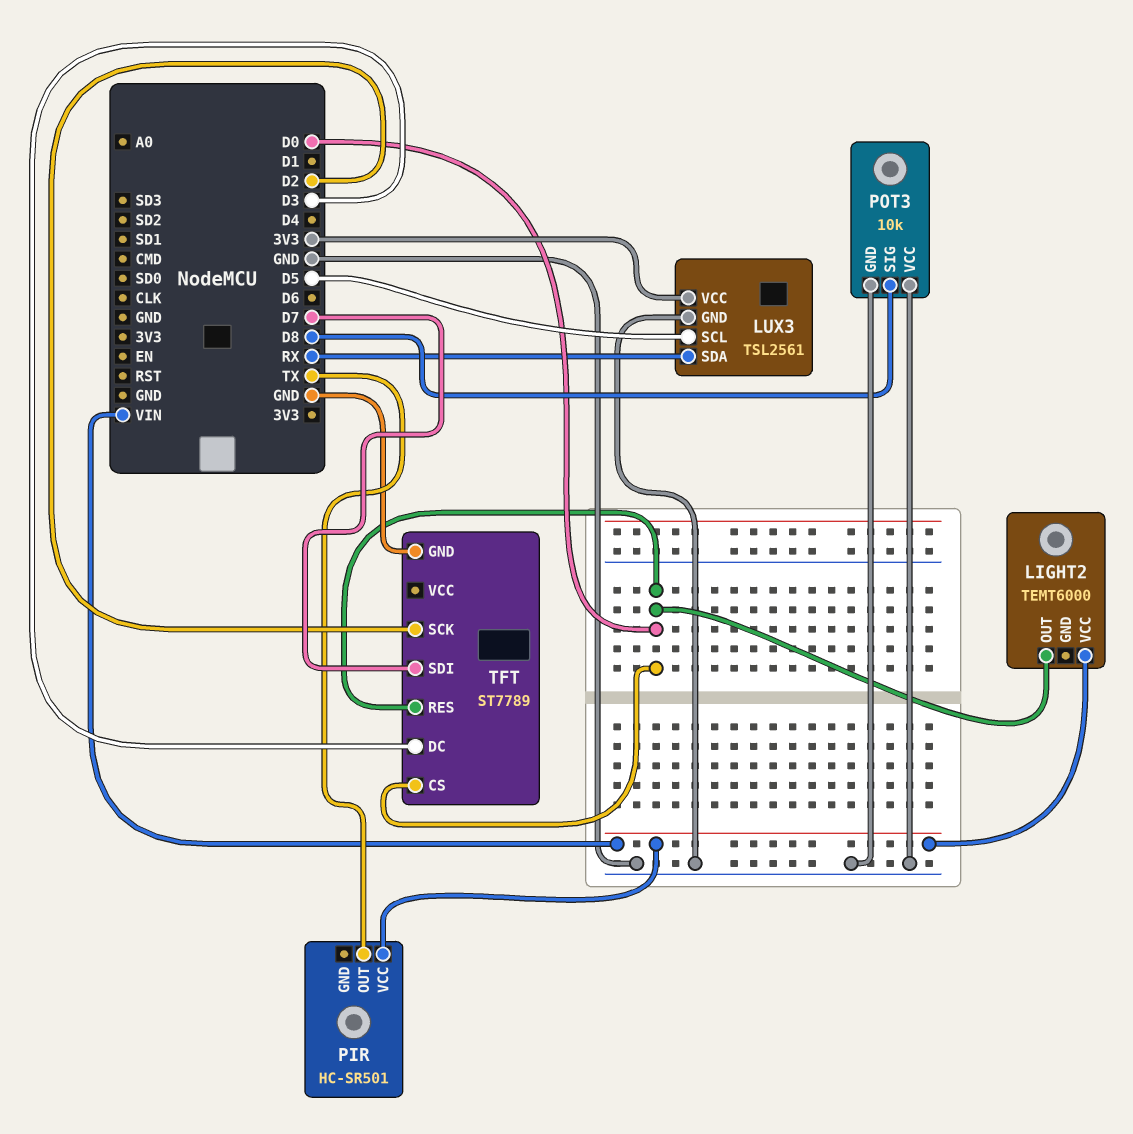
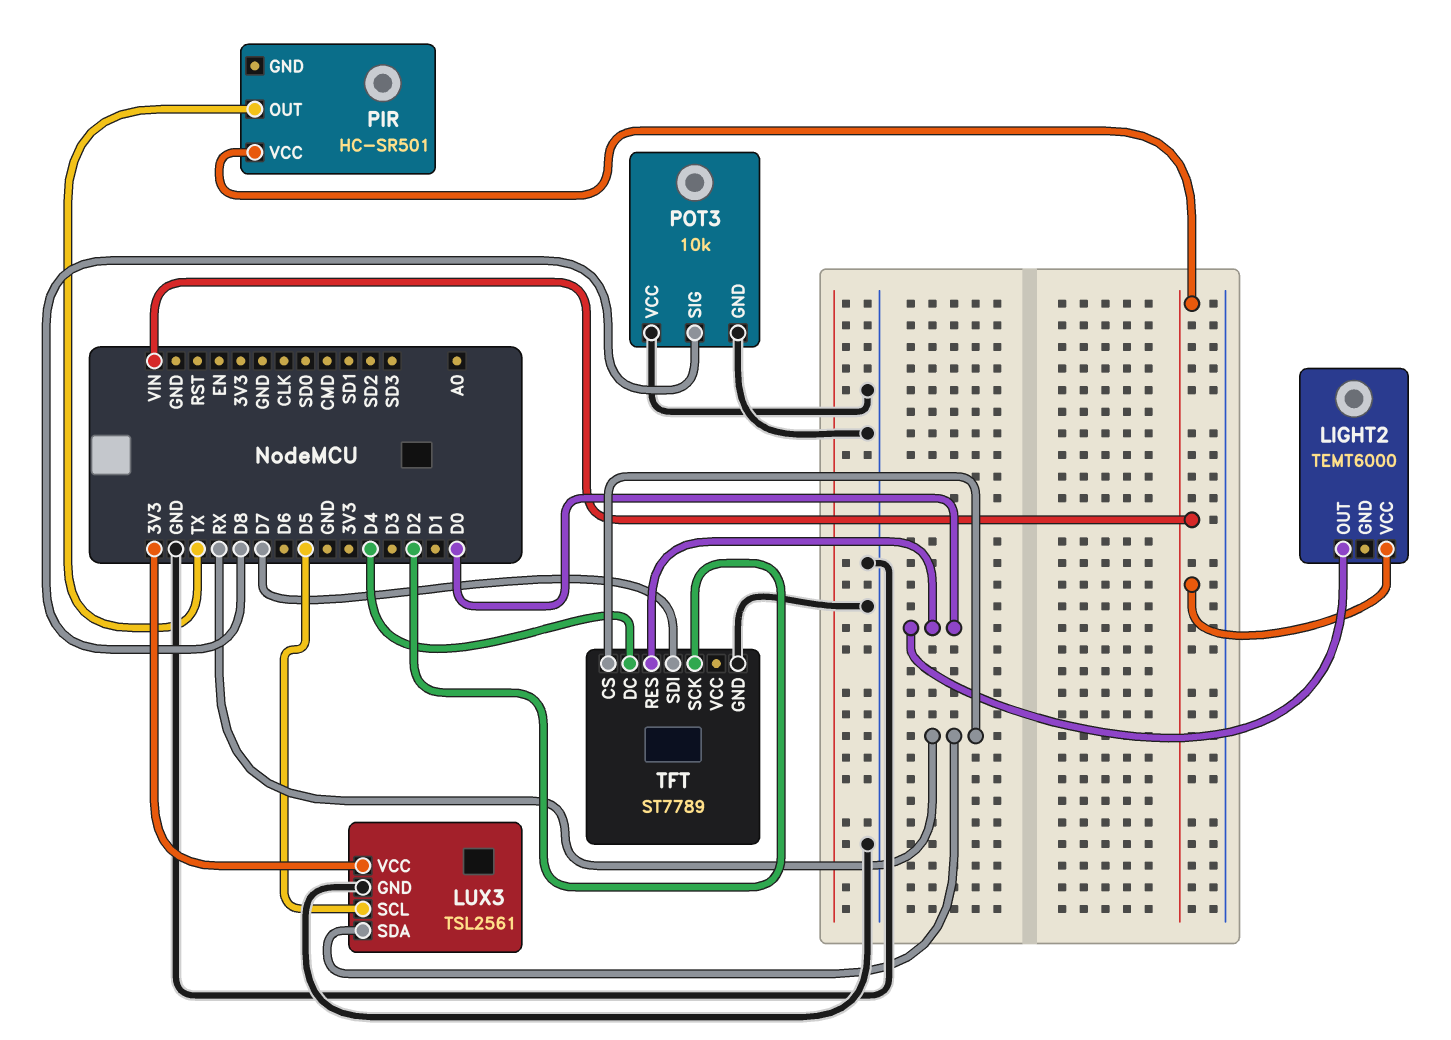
TFT pin CS: D0 -> RX
TFT pin DC: D3 -> D4

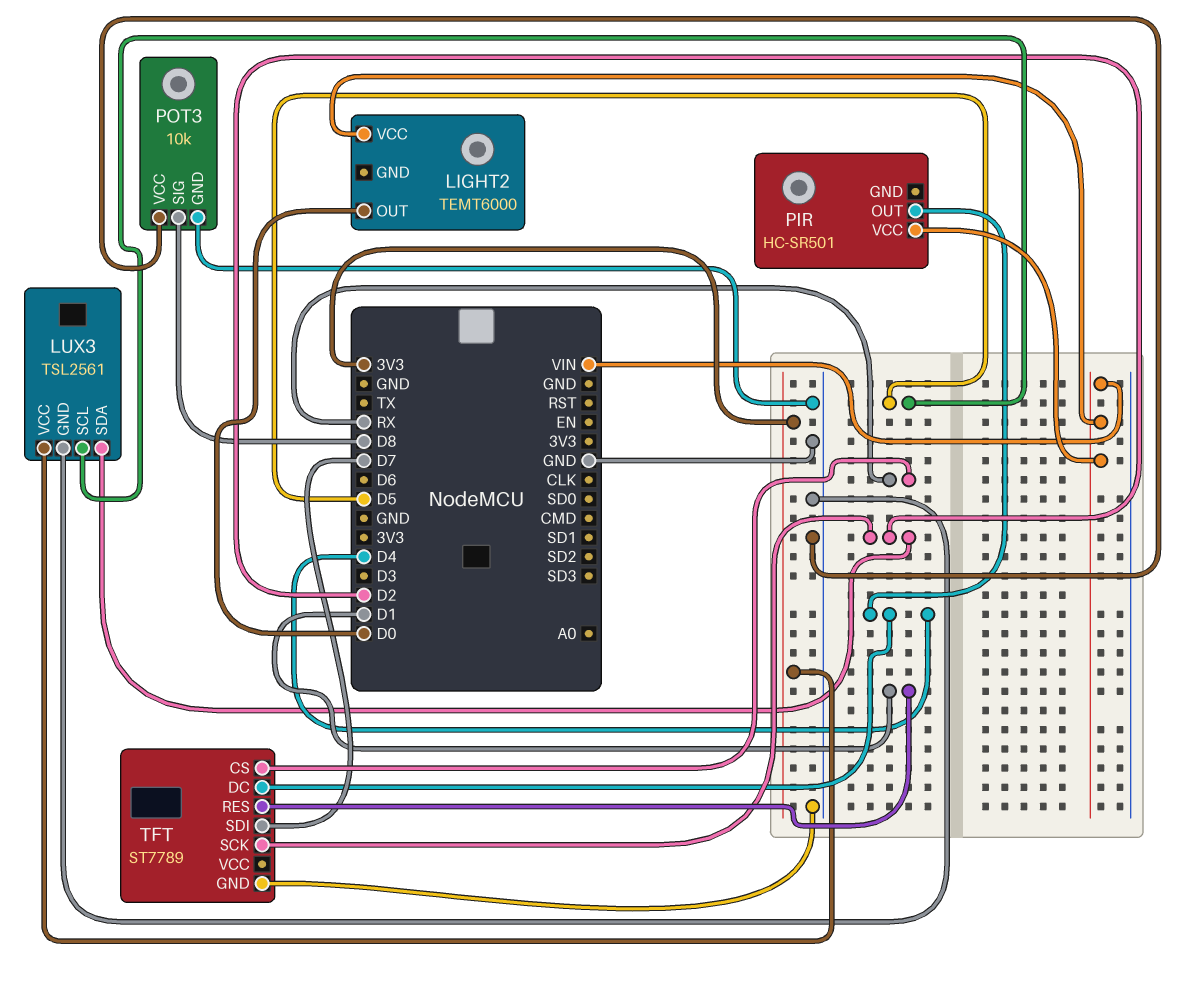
LUX3 pin SDA: RX -> D2
PIR pin OUT: TX -> D4
TFT pin RES: D0 -> D1

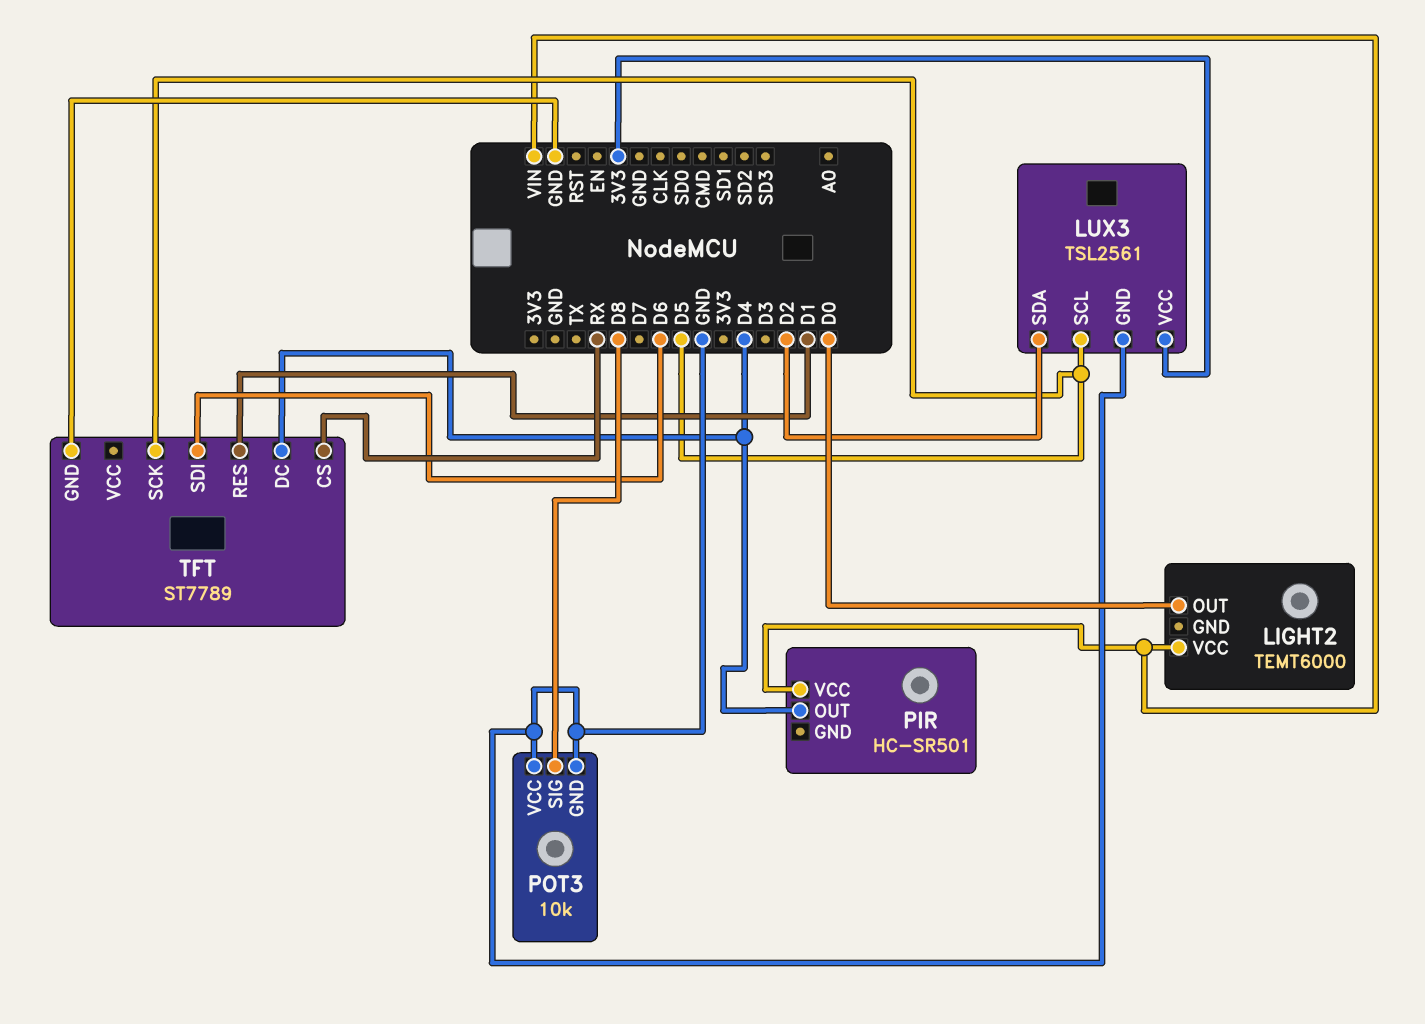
TFT pin SCK: D2 -> D5
TFT pin SDI: D7 -> D6

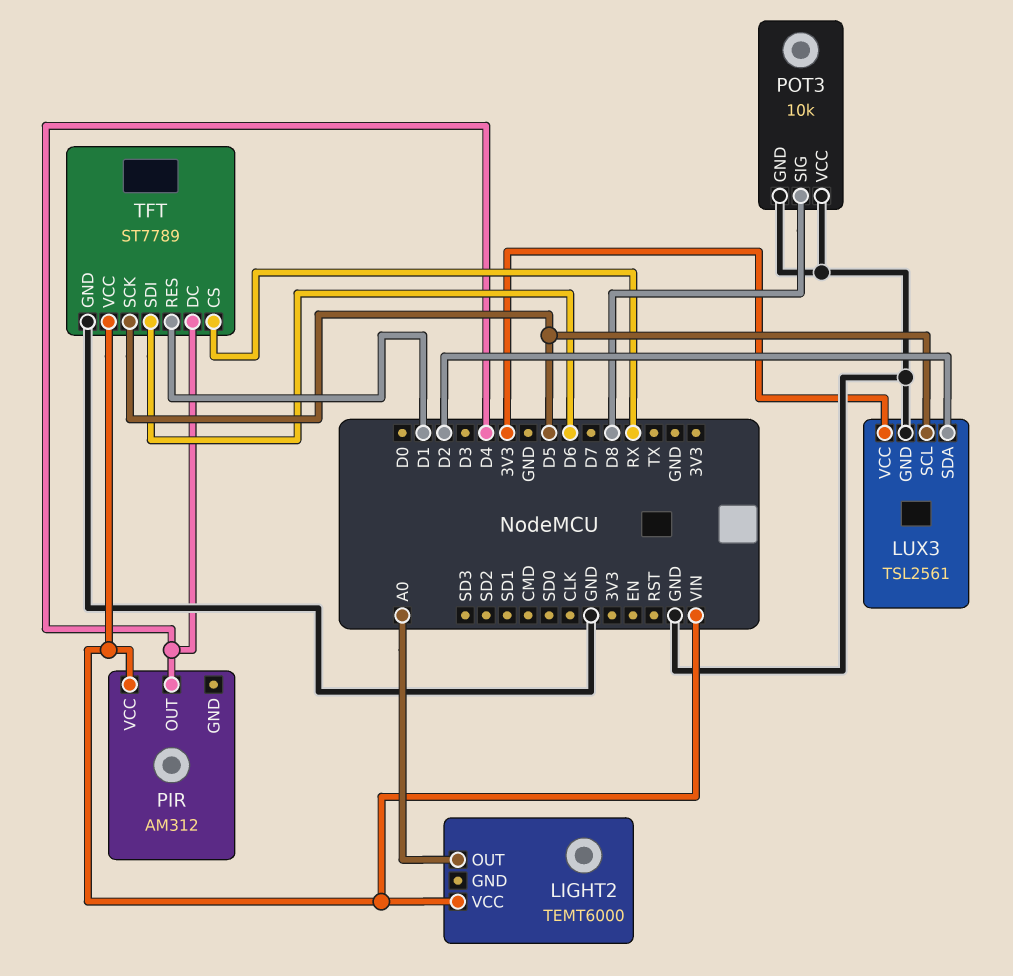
LIGHT2 pin OUT: D0 -> A0
PIR: HC-SR501 -> AM312
TFT pin VCC: none -> VIN

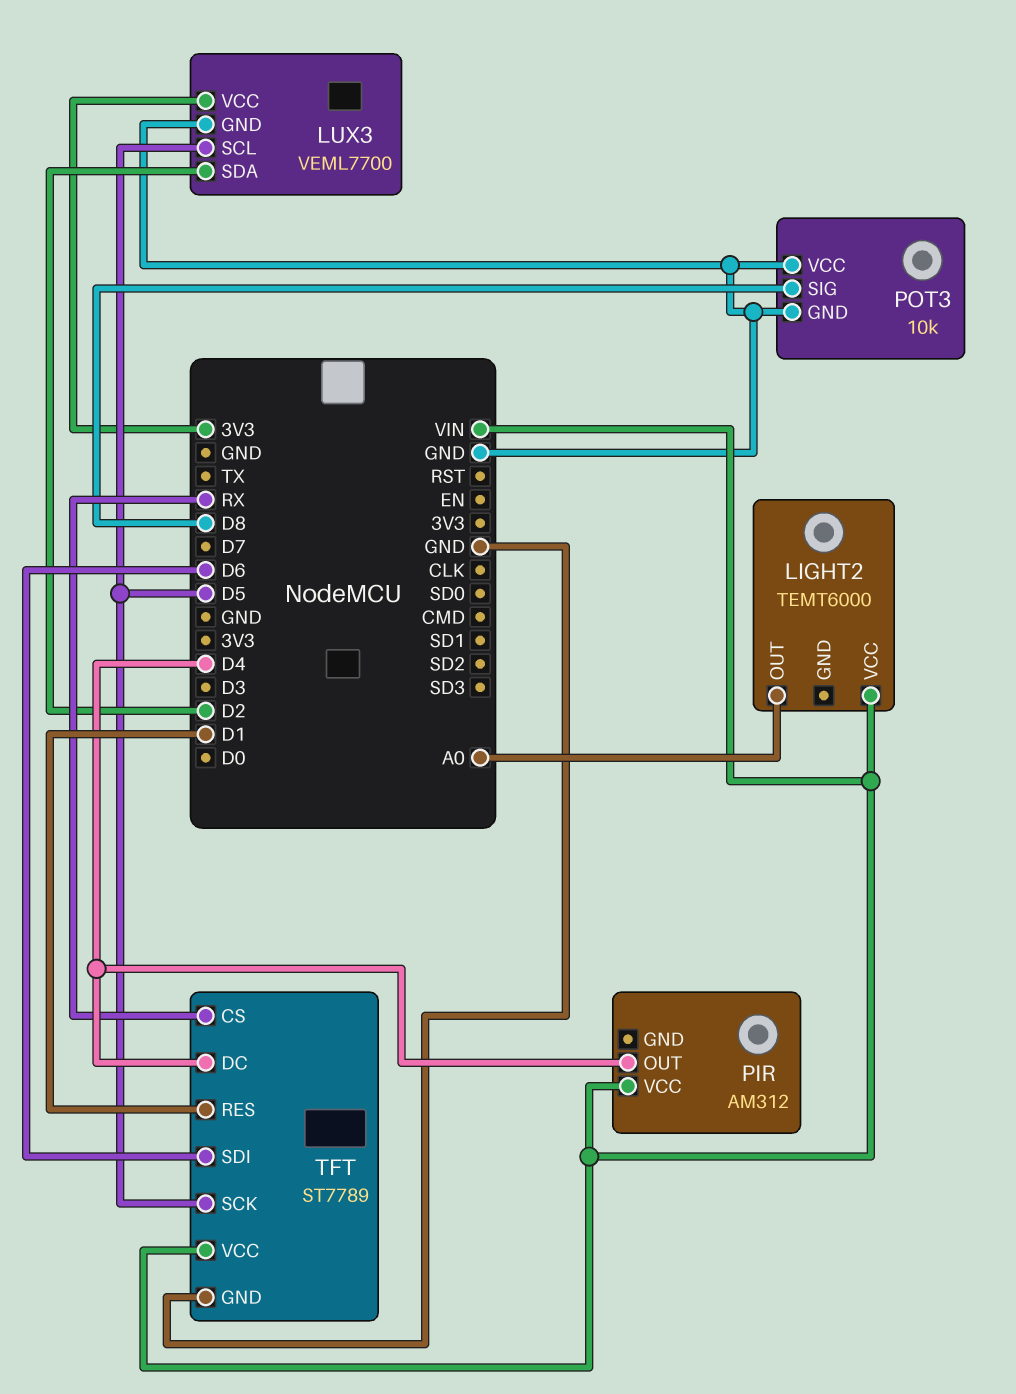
LUX3: TSL2561 -> VEML7700

